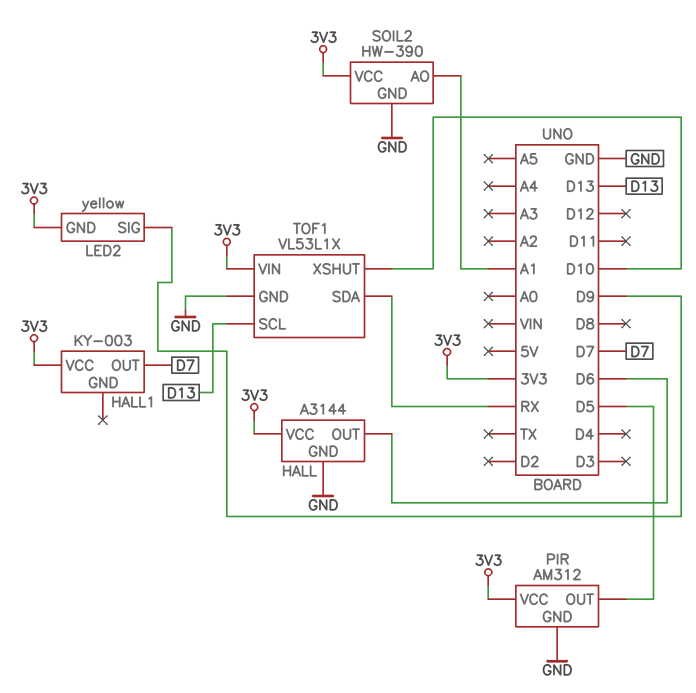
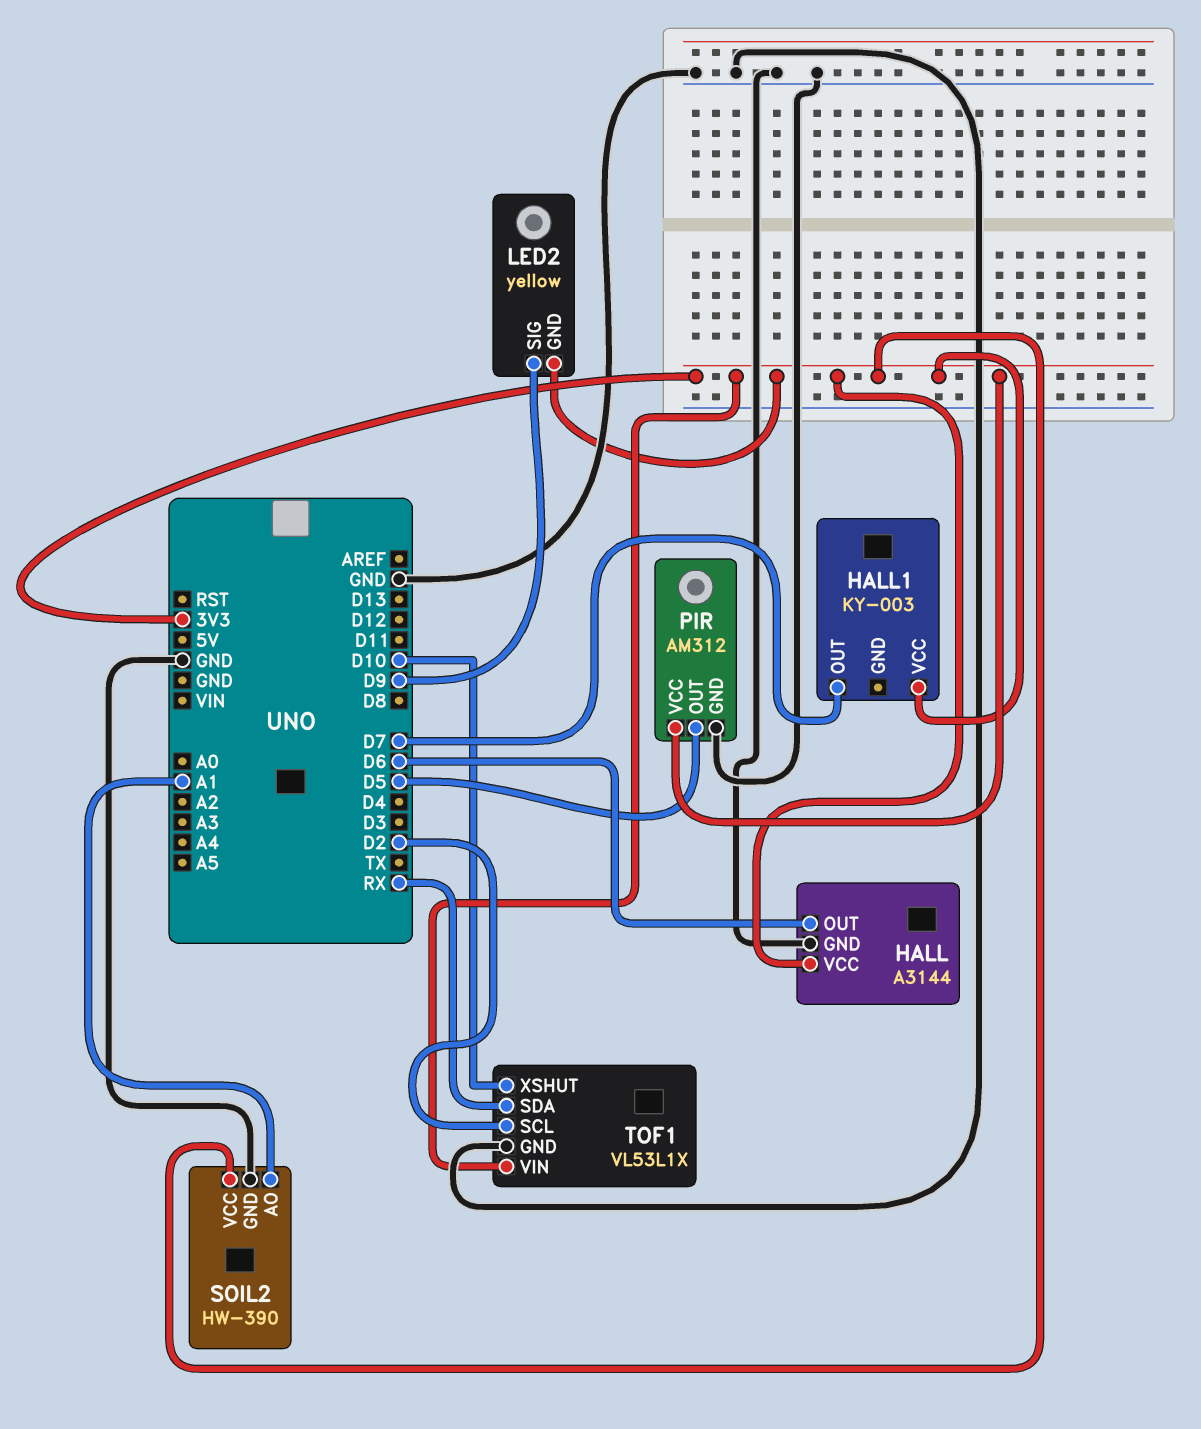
TOF1 pin SCL: D13 -> D2

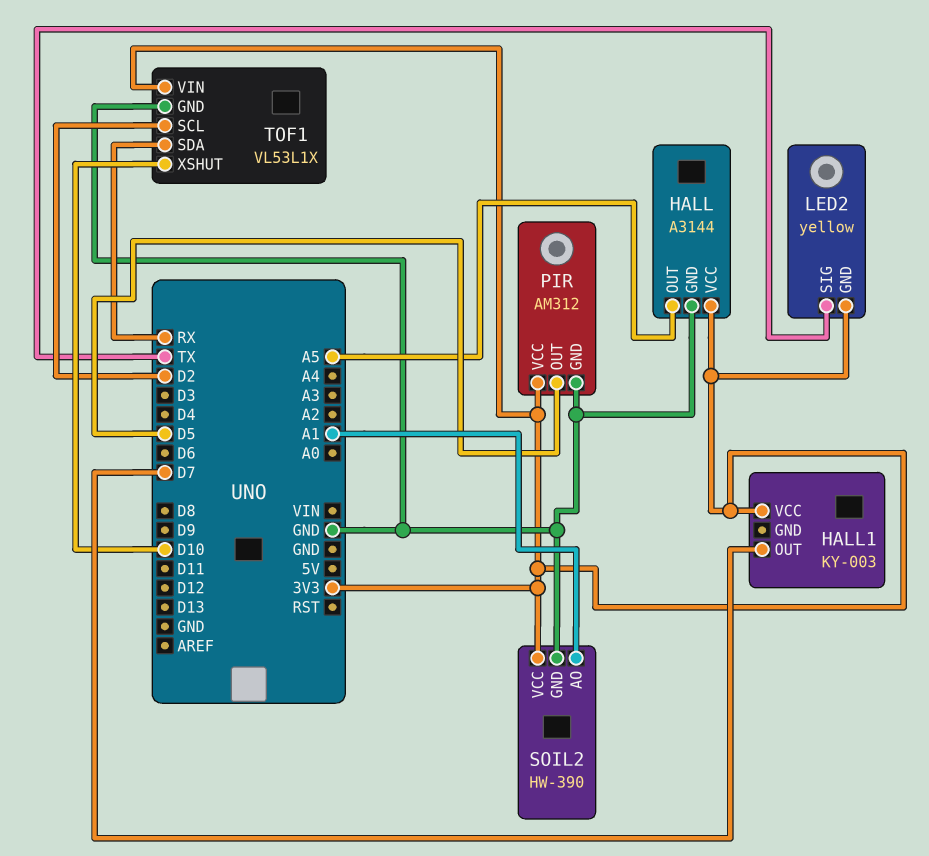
HALL pin OUT: D6 -> A5
LED2 pin SIG: D9 -> TX

